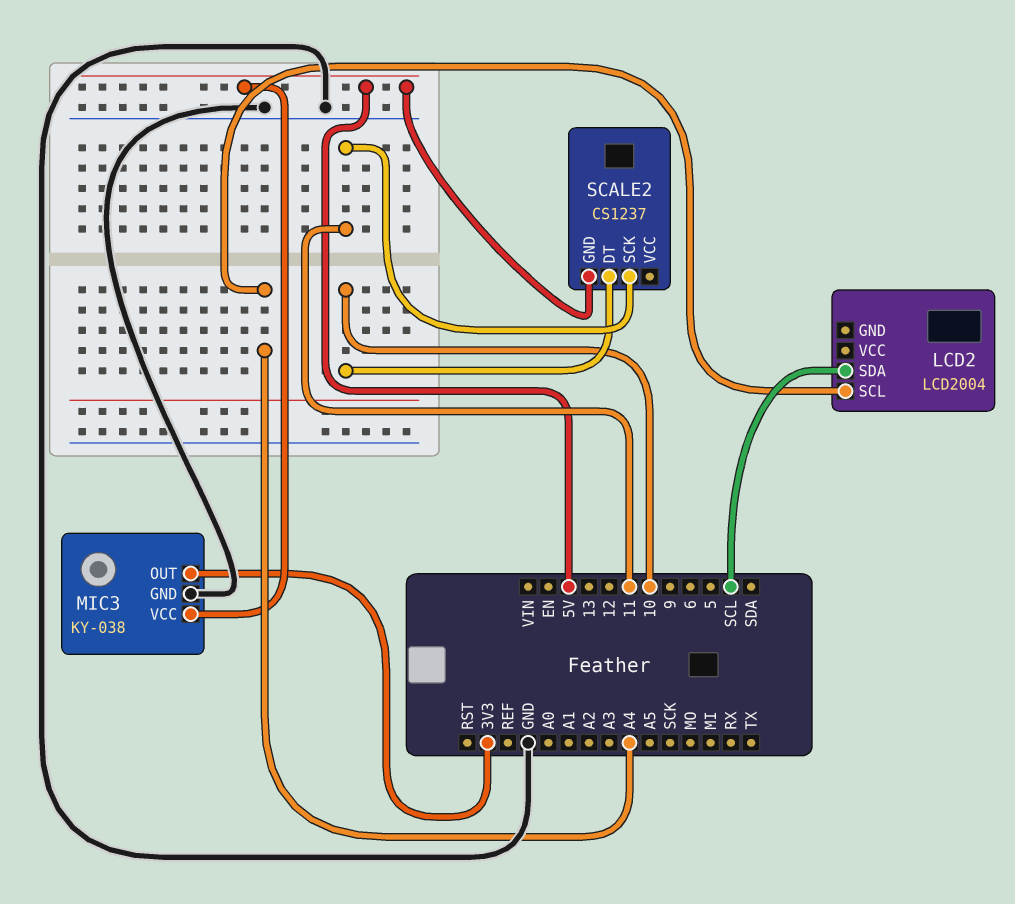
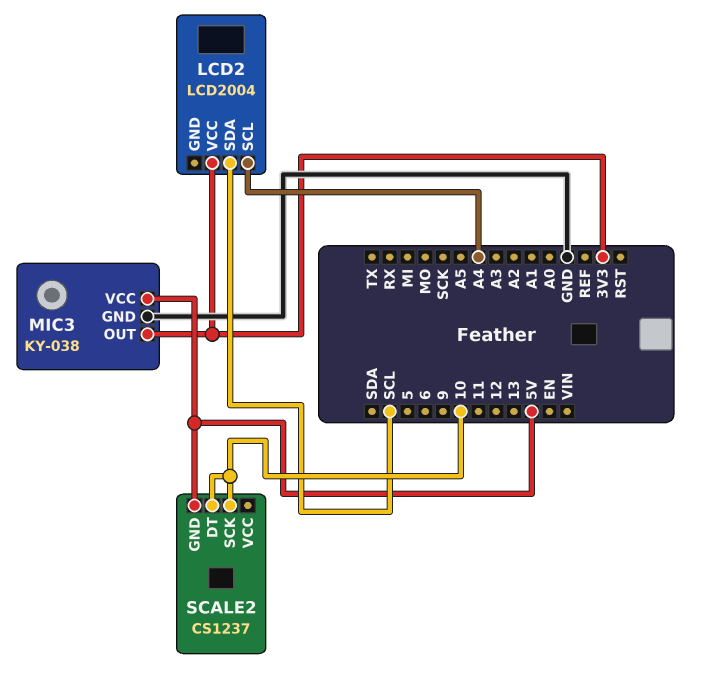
LCD2 pin VCC: none -> 3V3
SCALE2 pin SCK: 11 -> 10

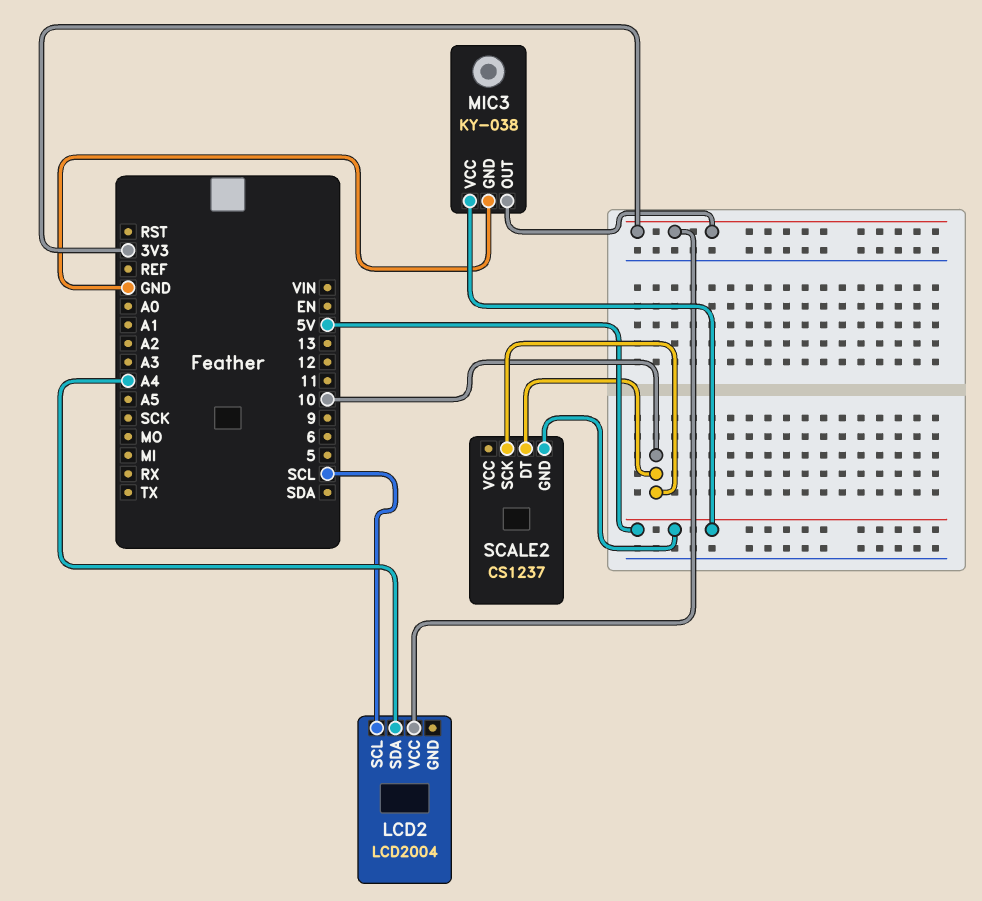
LCD2 pin SCL: A4 -> SCL
LCD2 pin SDA: SCL -> A4

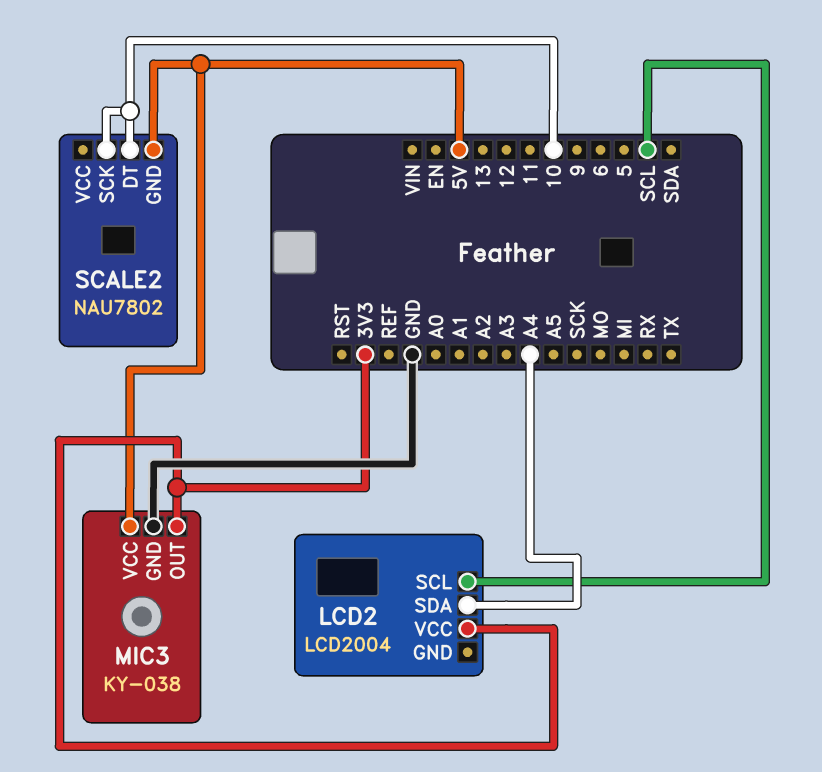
SCALE2: CS1237 -> NAU7802

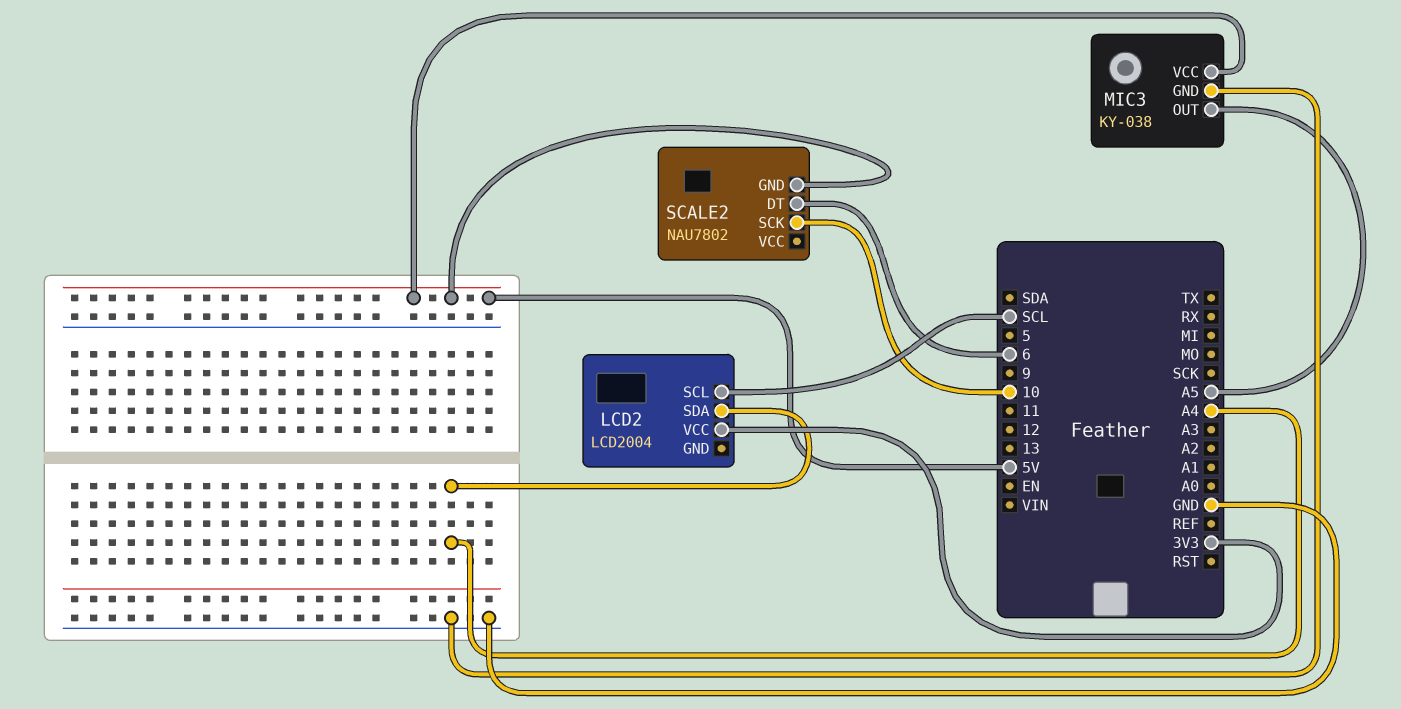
MIC3 pin OUT: 3V3 -> A5
SCALE2 pin DT: 10 -> 6

